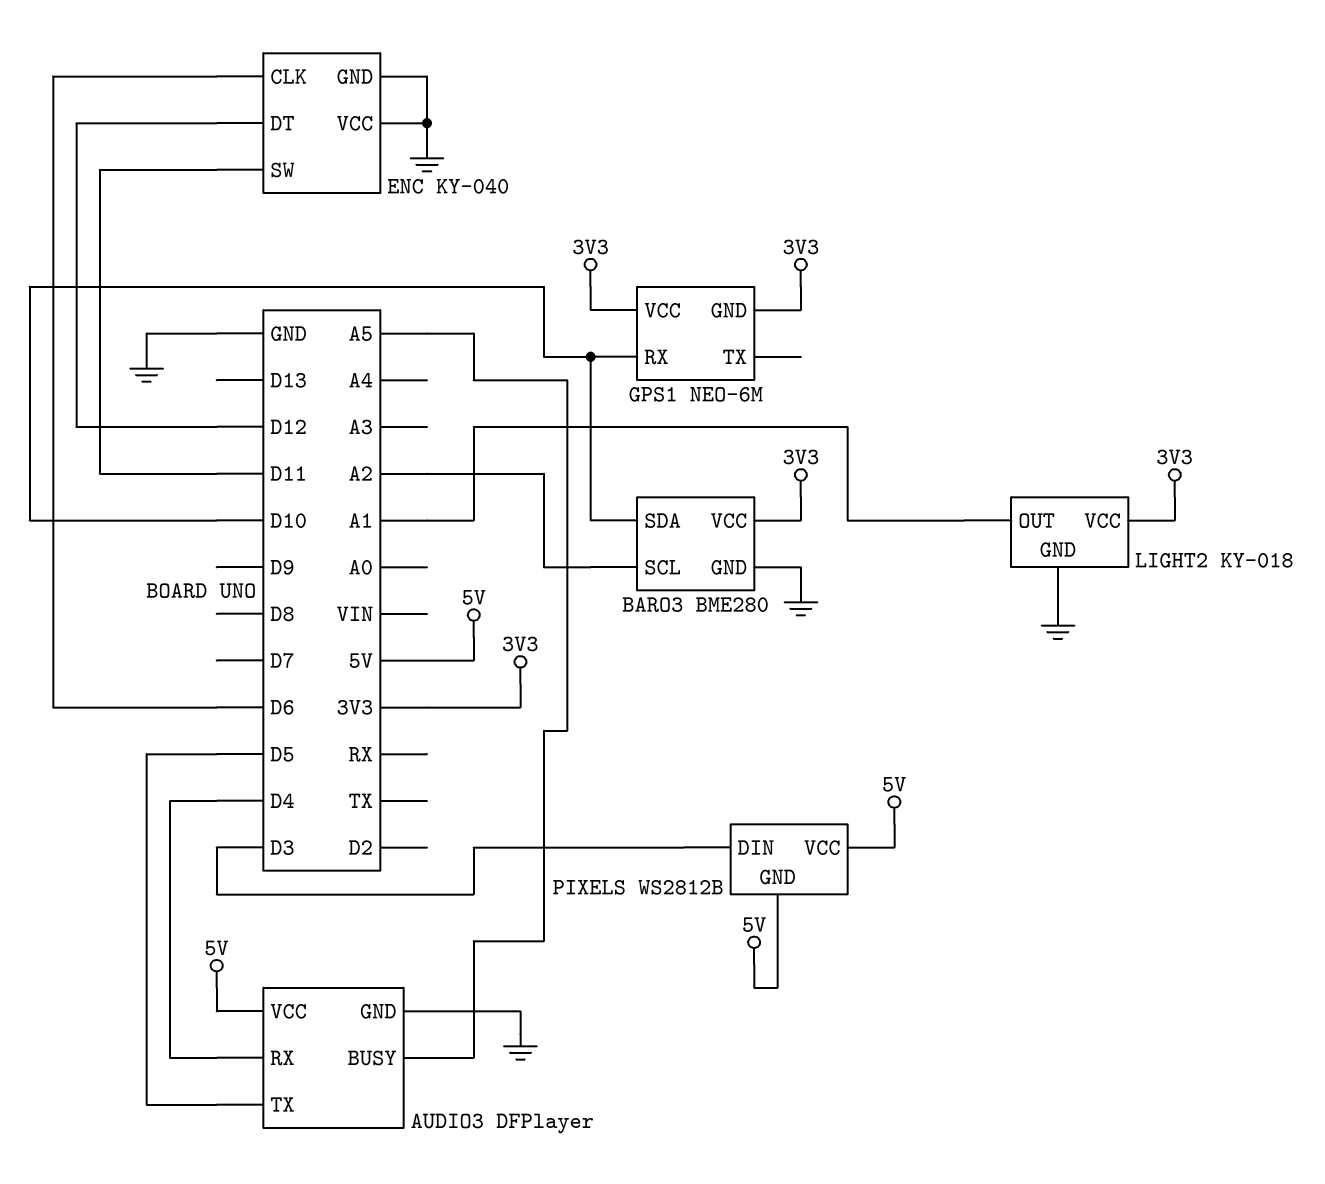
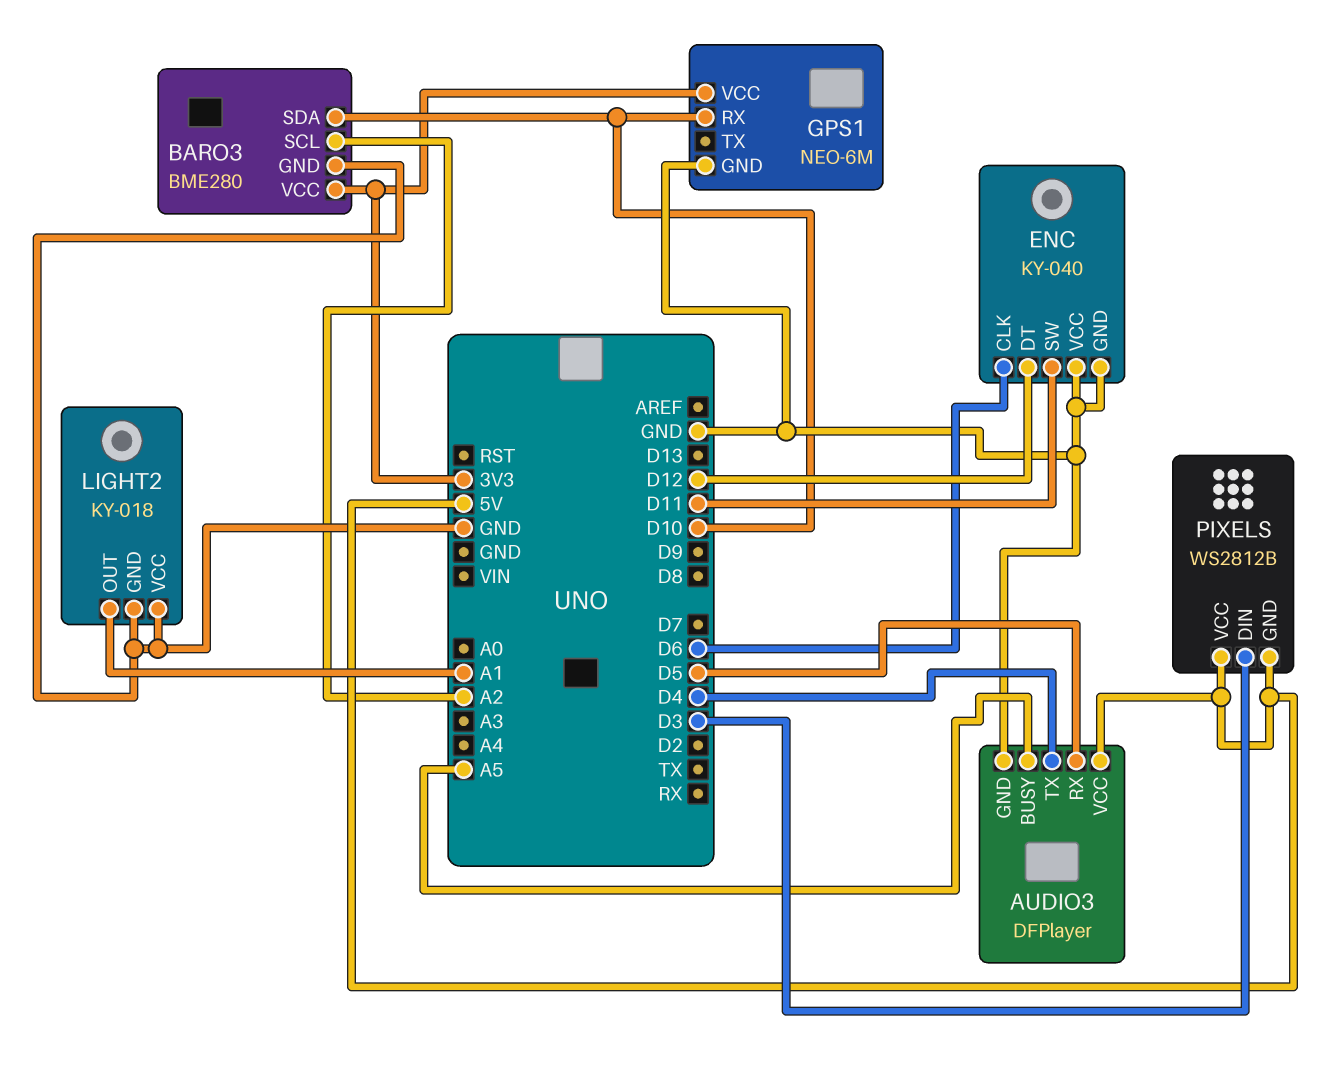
AUDIO3 pin RX: D4 -> D5
AUDIO3 pin TX: D5 -> D4
GPS1 pin GND: 3V3 -> GND
LIGHT2 pin VCC: 3V3 -> GND

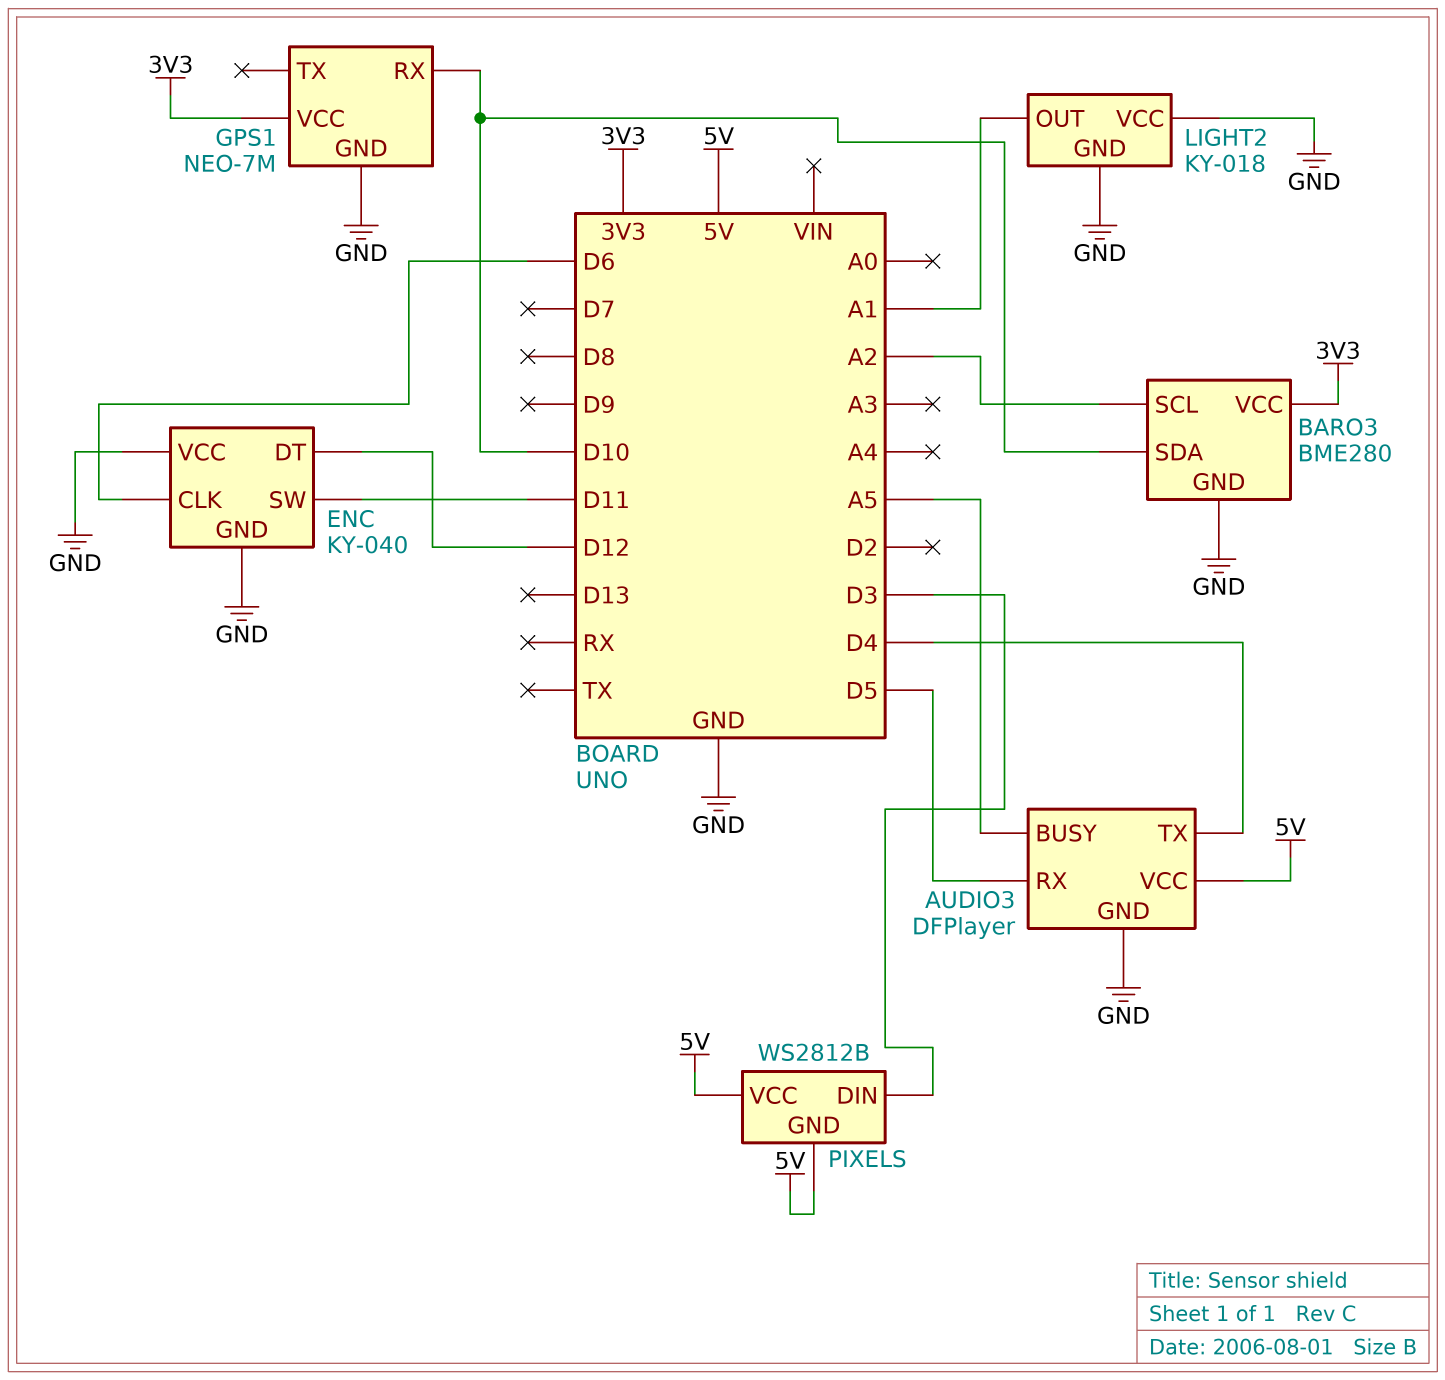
GPS1: NEO-6M -> NEO-7M

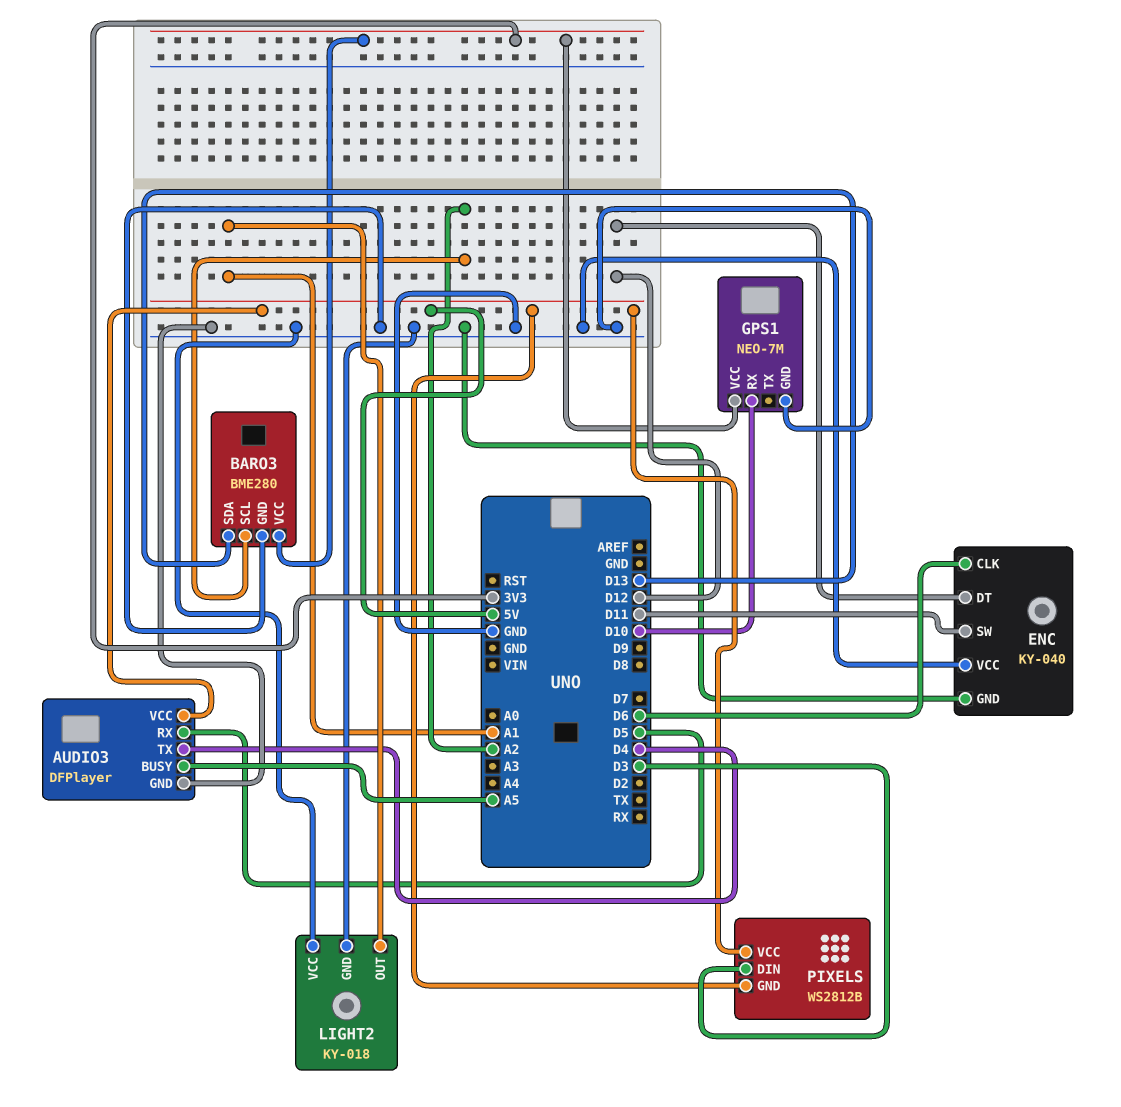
BARO3 pin SDA: D10 -> D13

